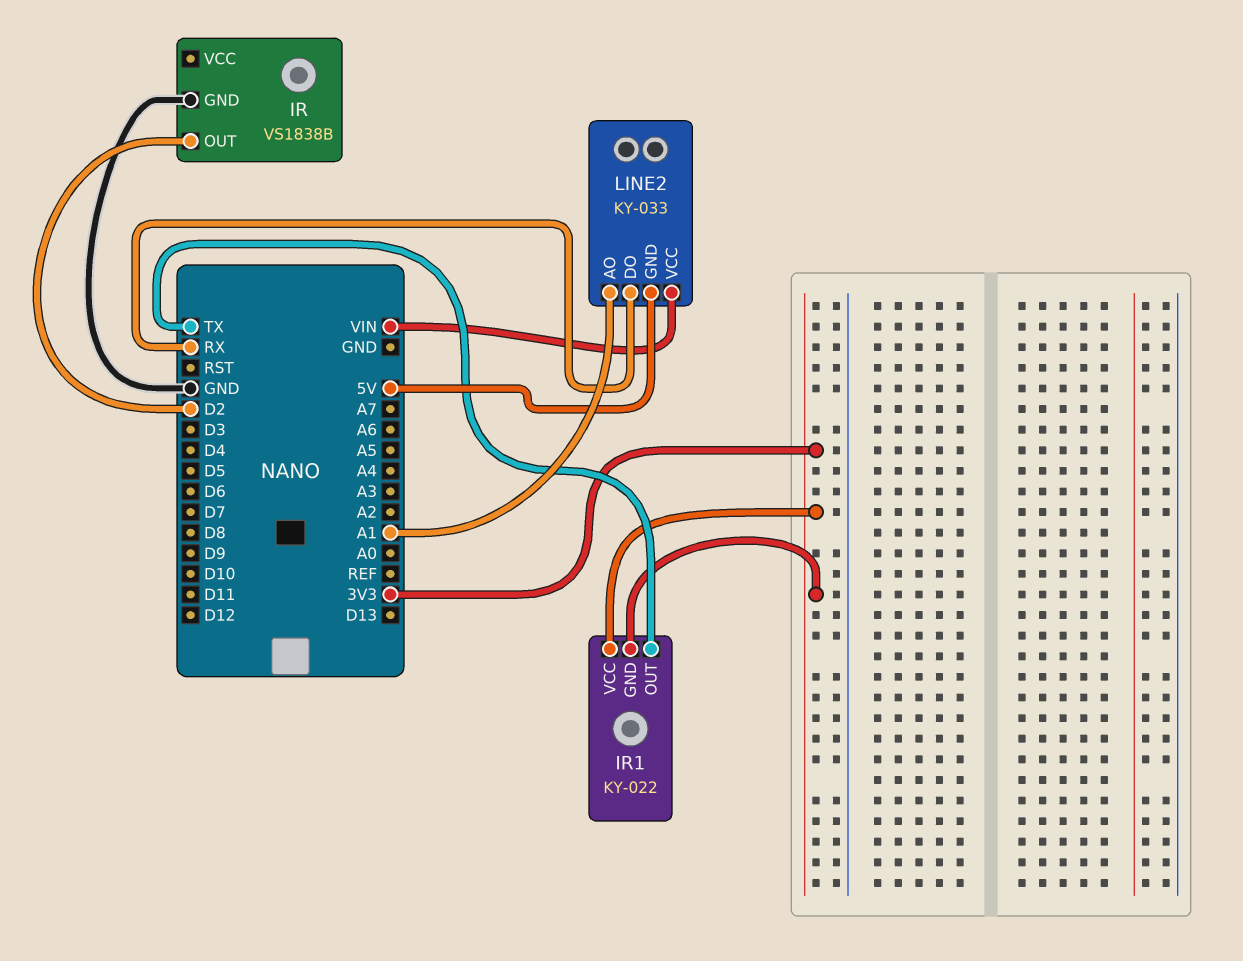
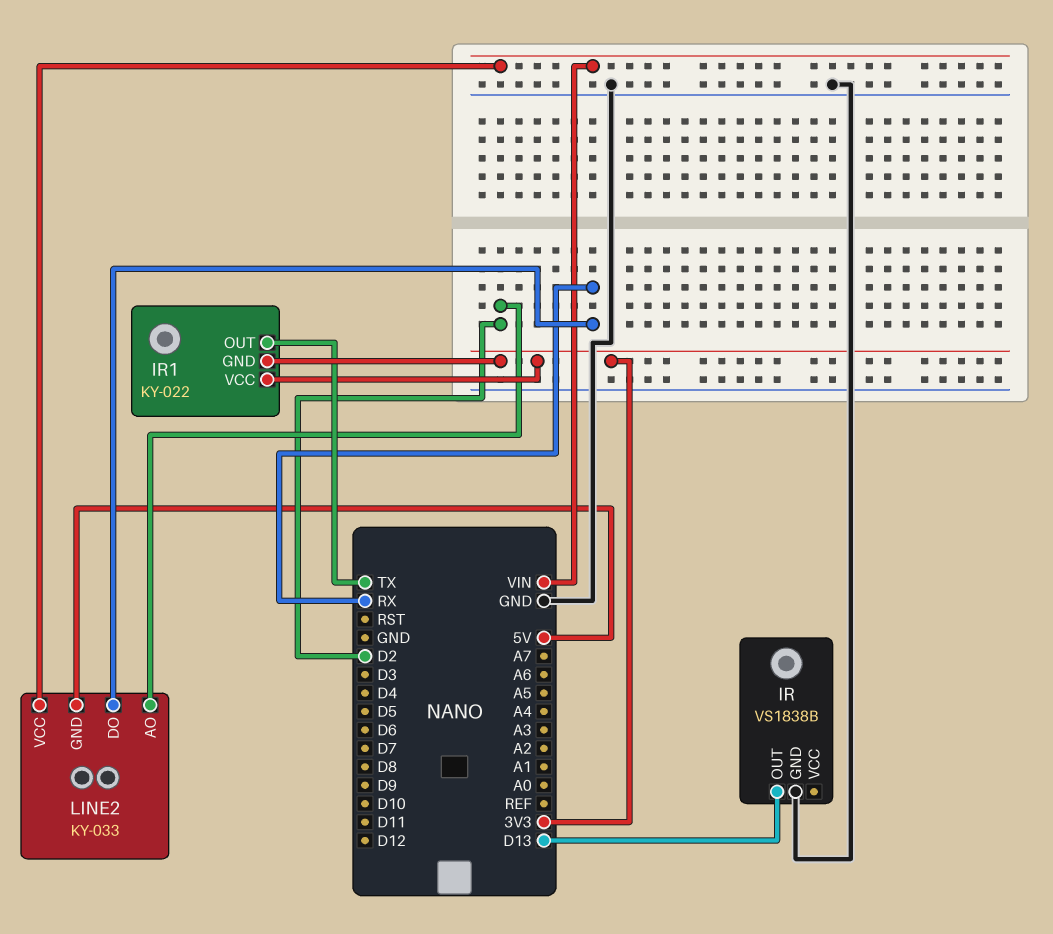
IR pin OUT: D2 -> D13
LINE2 pin AO: A1 -> D2

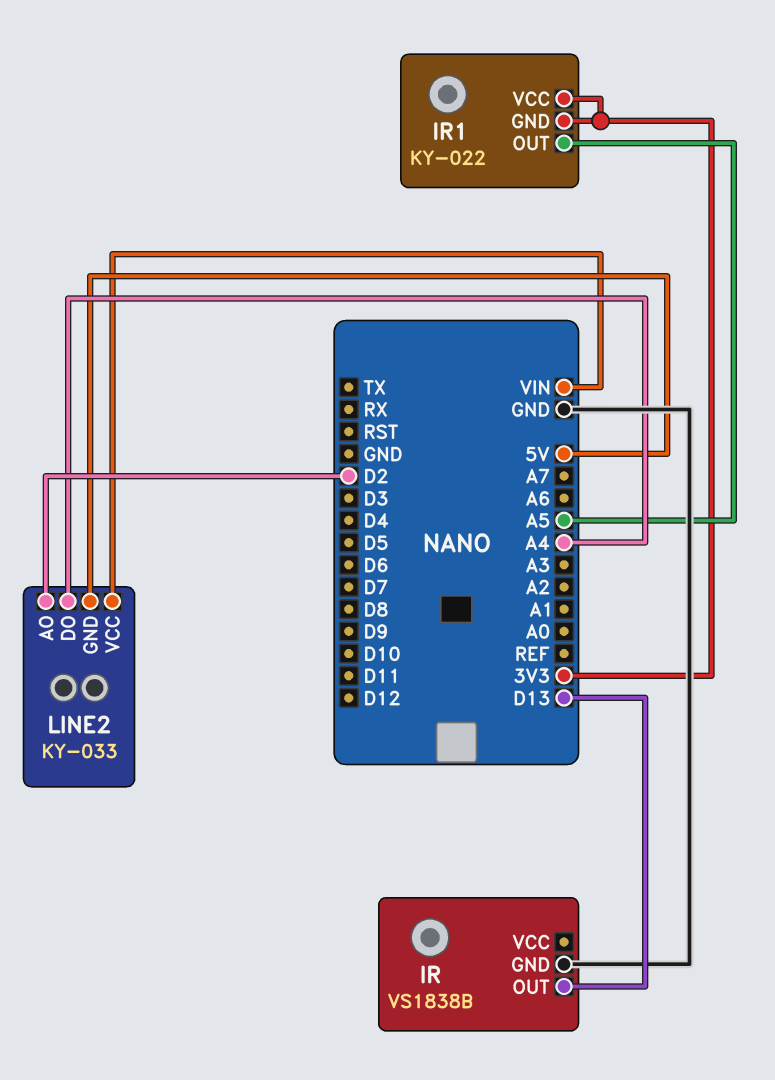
IR1 pin OUT: TX -> A5
LINE2 pin DO: RX -> A4

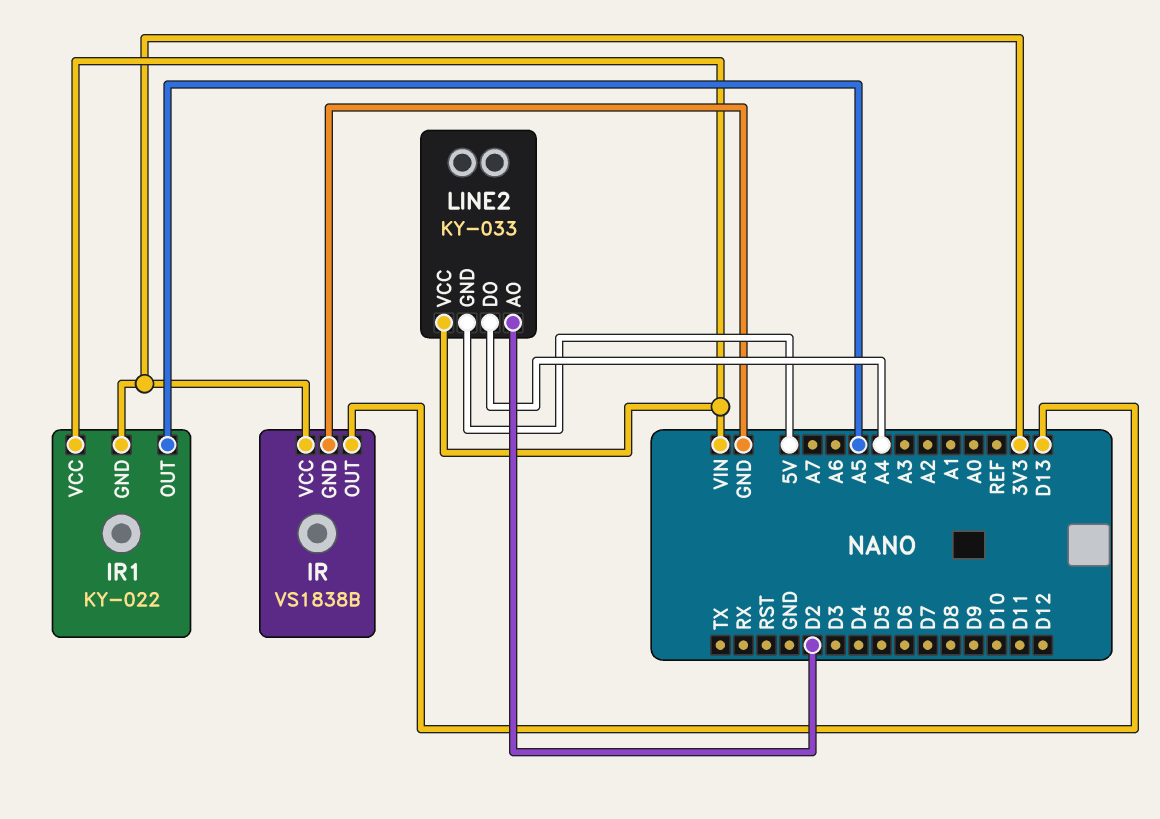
IR pin VCC: none -> 3V3
IR1 pin VCC: 3V3 -> VIN

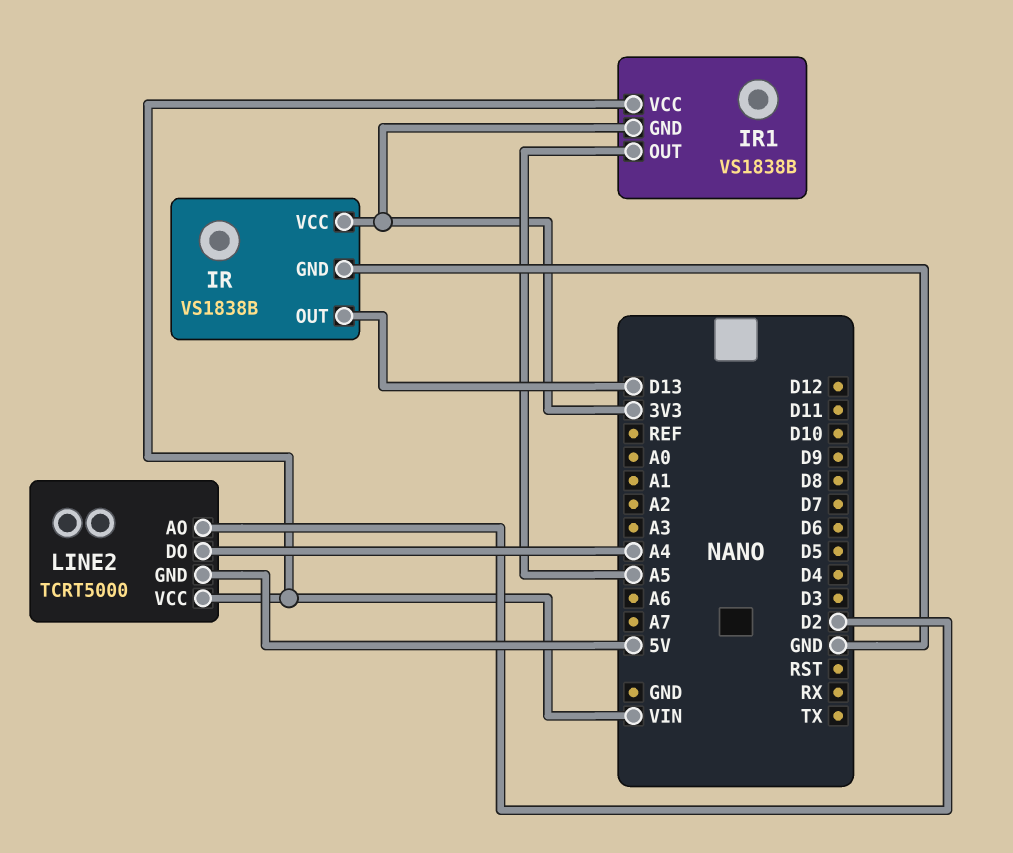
IR1: KY-022 -> VS1838B
LINE2: KY-033 -> TCRT5000

